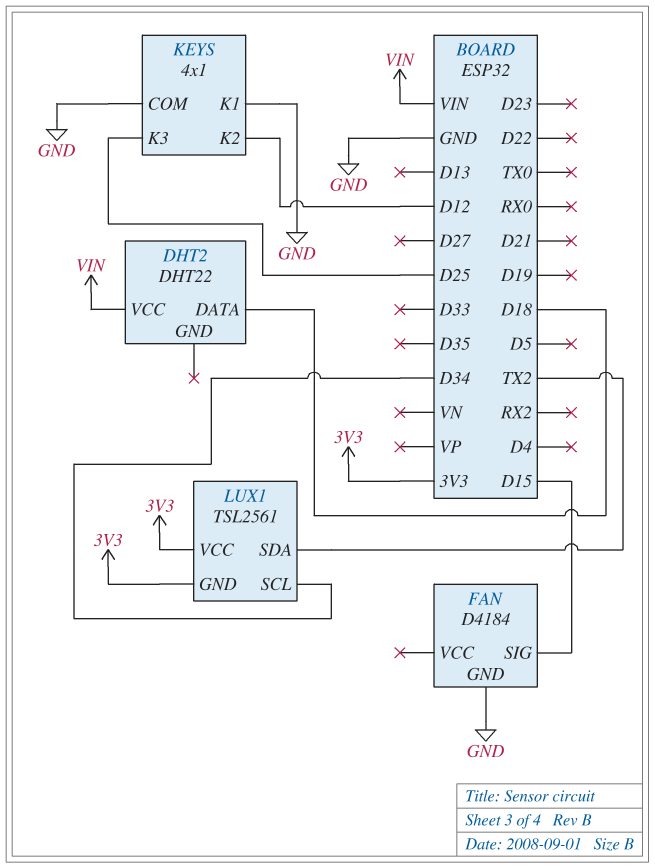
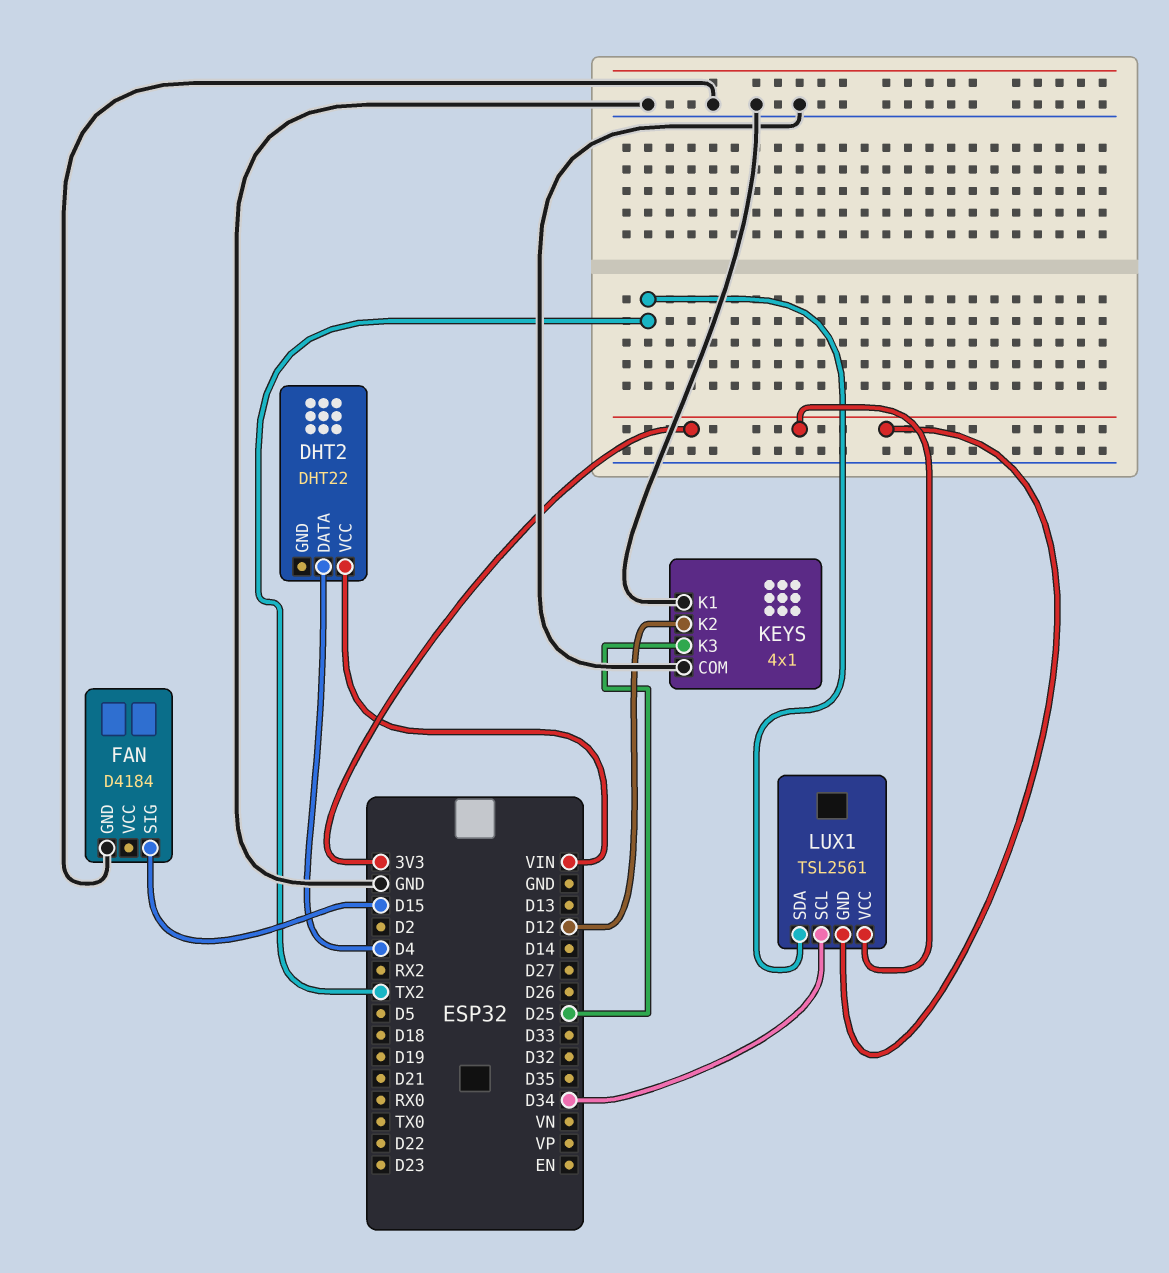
DHT2 pin DATA: D18 -> D4

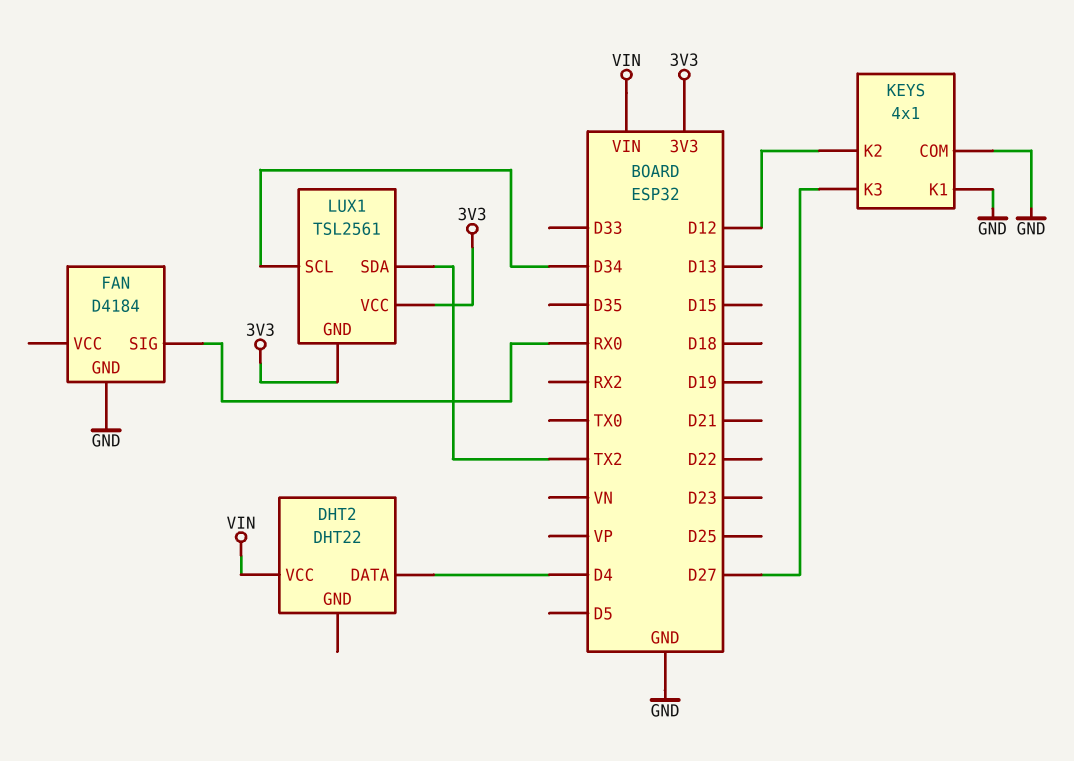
FAN pin SIG: D15 -> RX0
KEYS pin K3: D25 -> D27

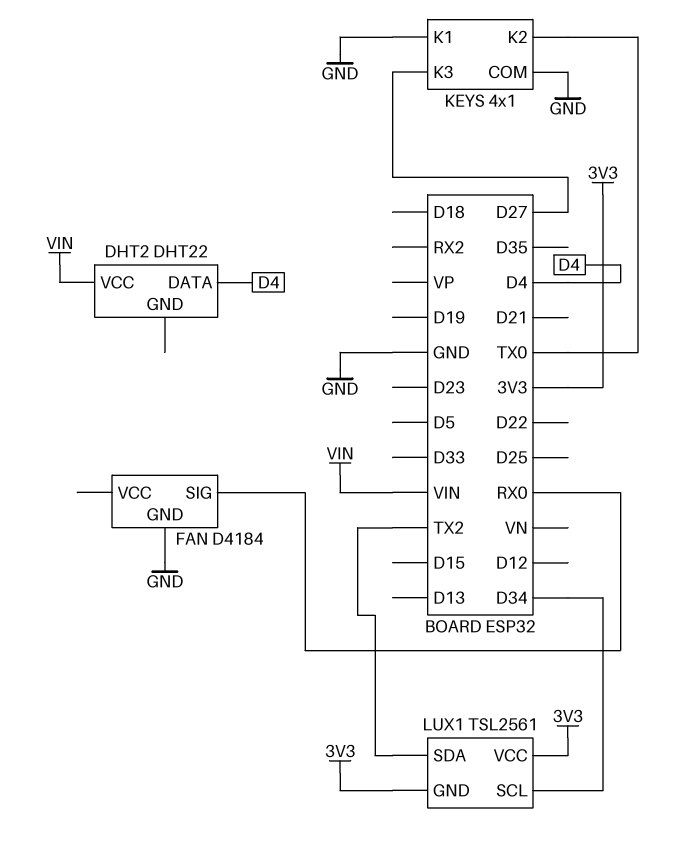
KEYS pin K2: D12 -> TX0

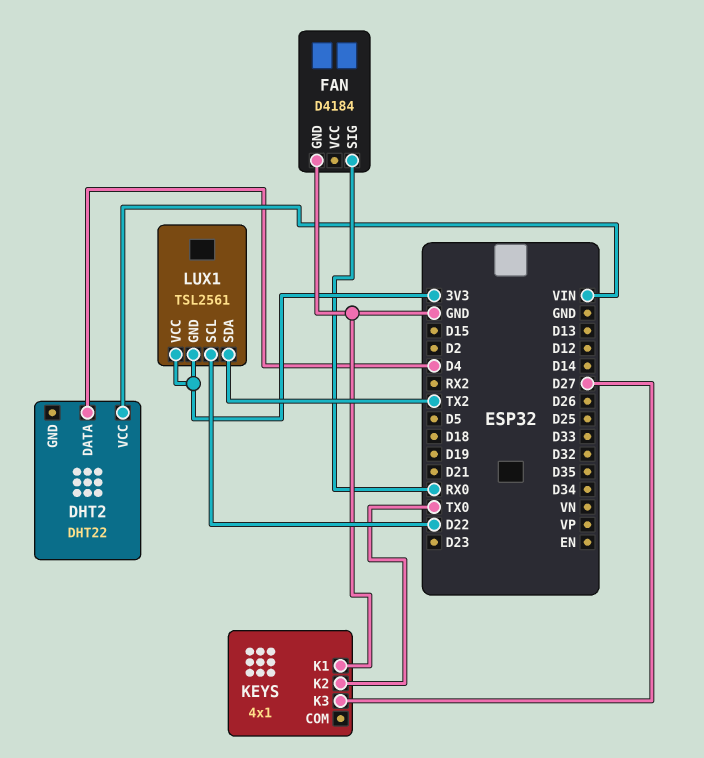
KEYS pin COM: GND -> none
LUX1 pin SCL: D34 -> D22

